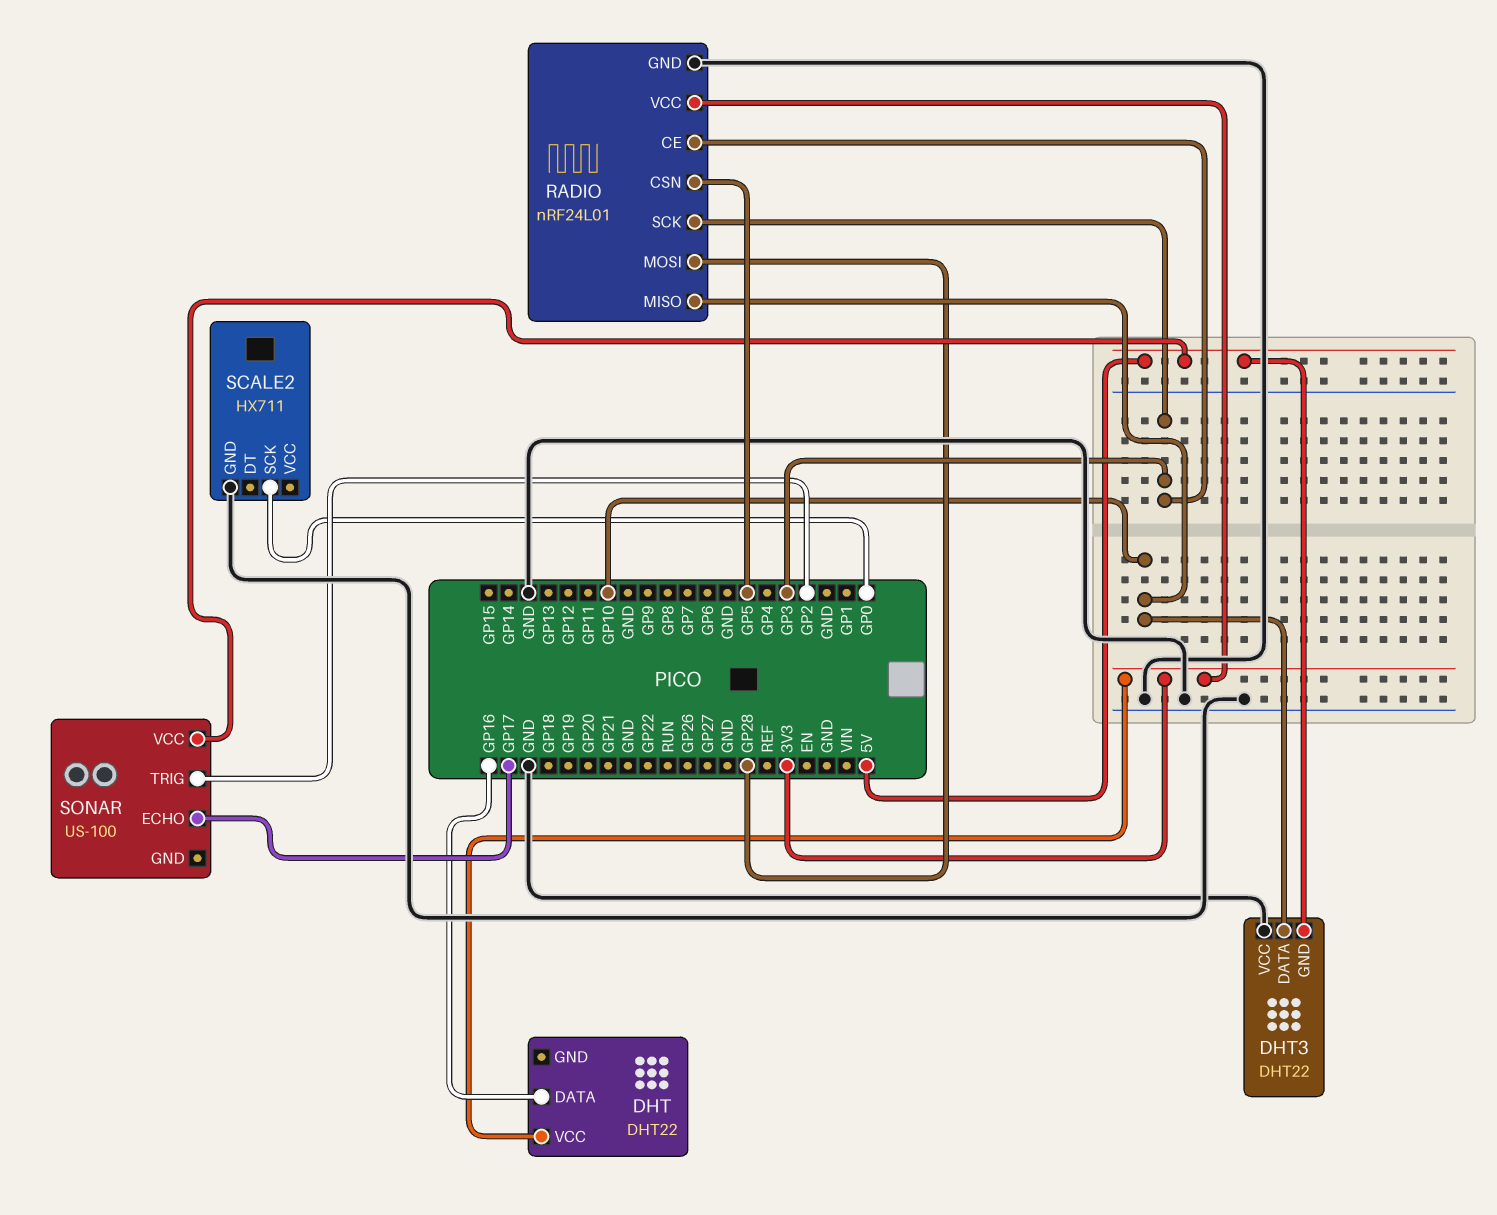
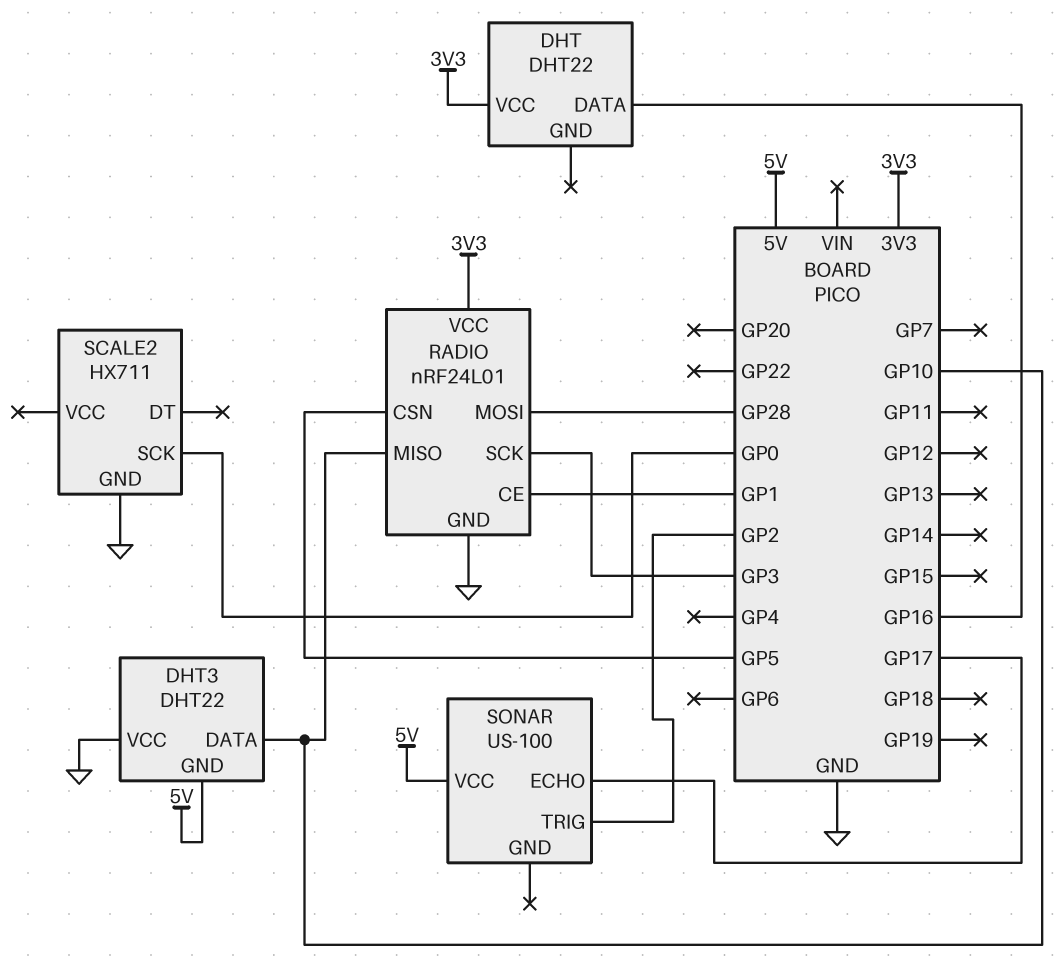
RADIO pin CE: GP3 -> GP1

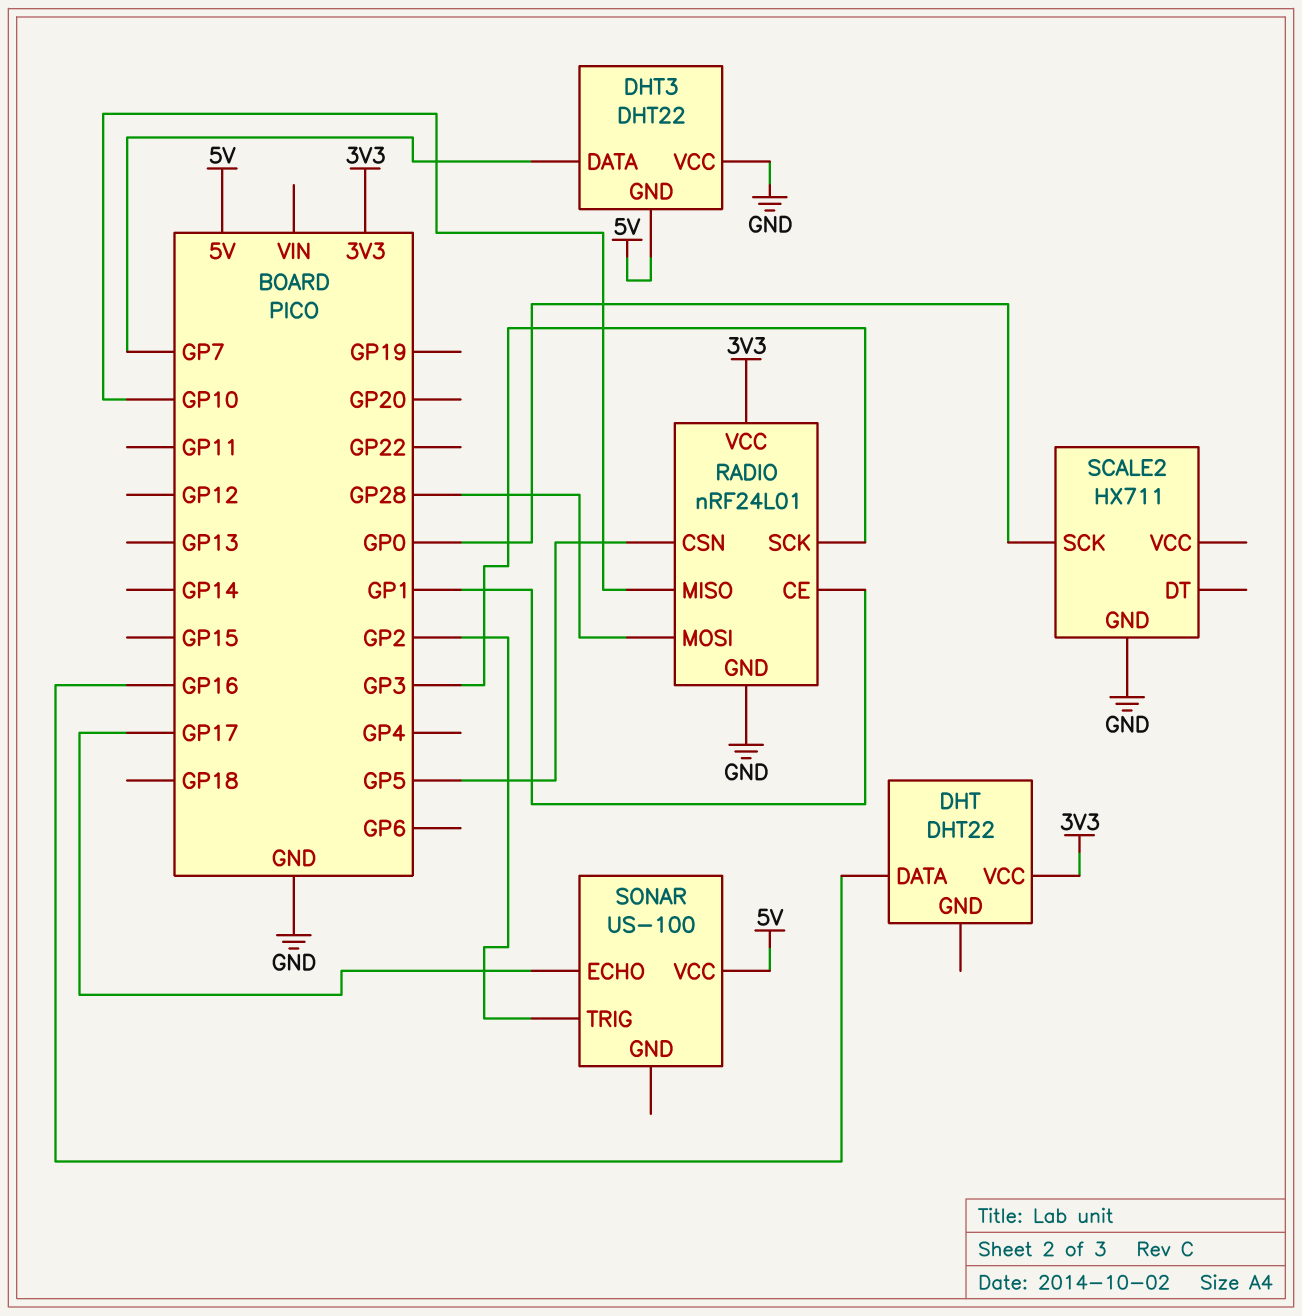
DHT3 pin DATA: GP10 -> GP7

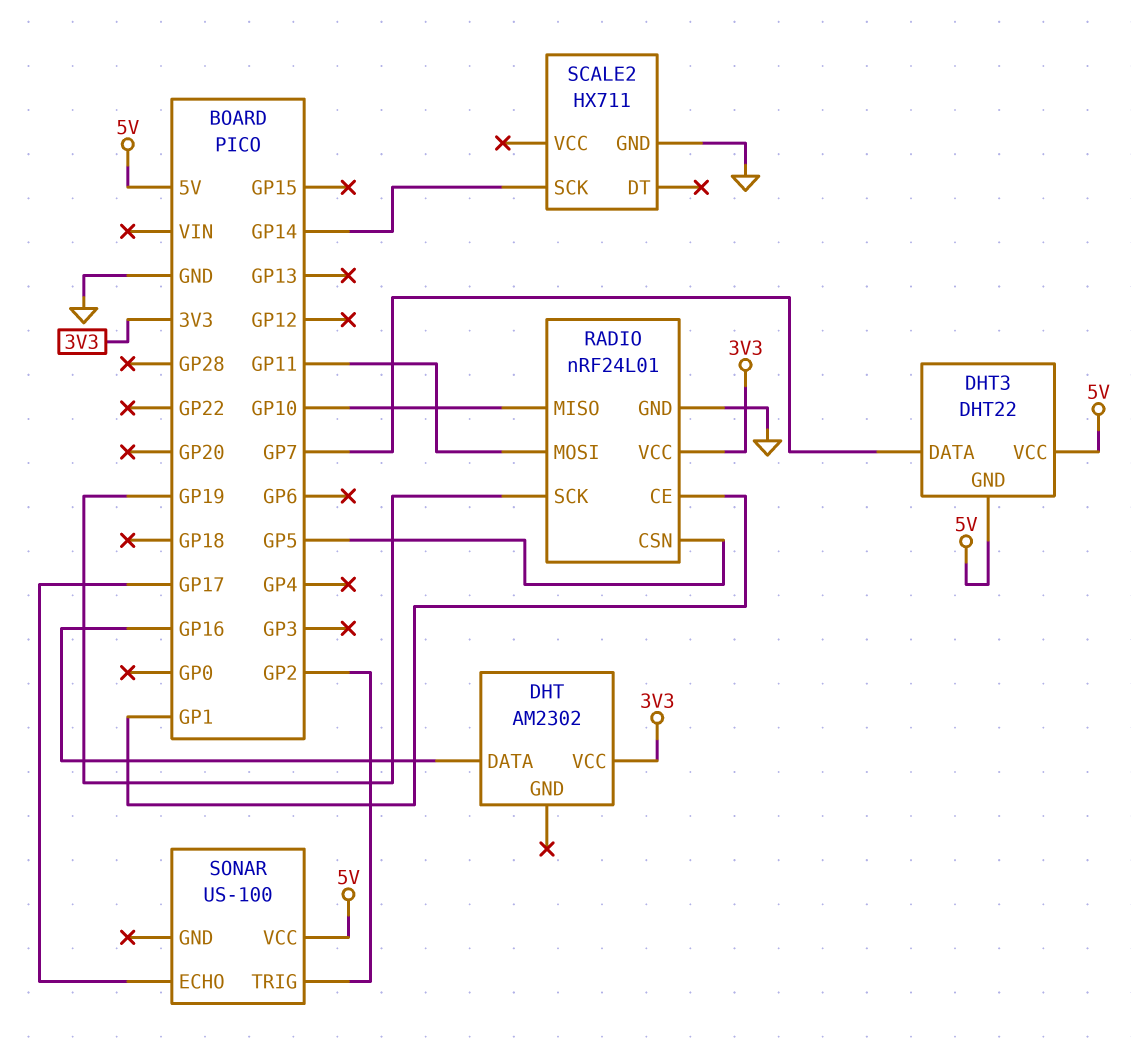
DHT: DHT22 -> AM2302
DHT3 pin VCC: GND -> 5V
RADIO pin MOSI: GP28 -> GP11
RADIO pin SCK: GP3 -> GP19
SCALE2 pin SCK: GP0 -> GP14

